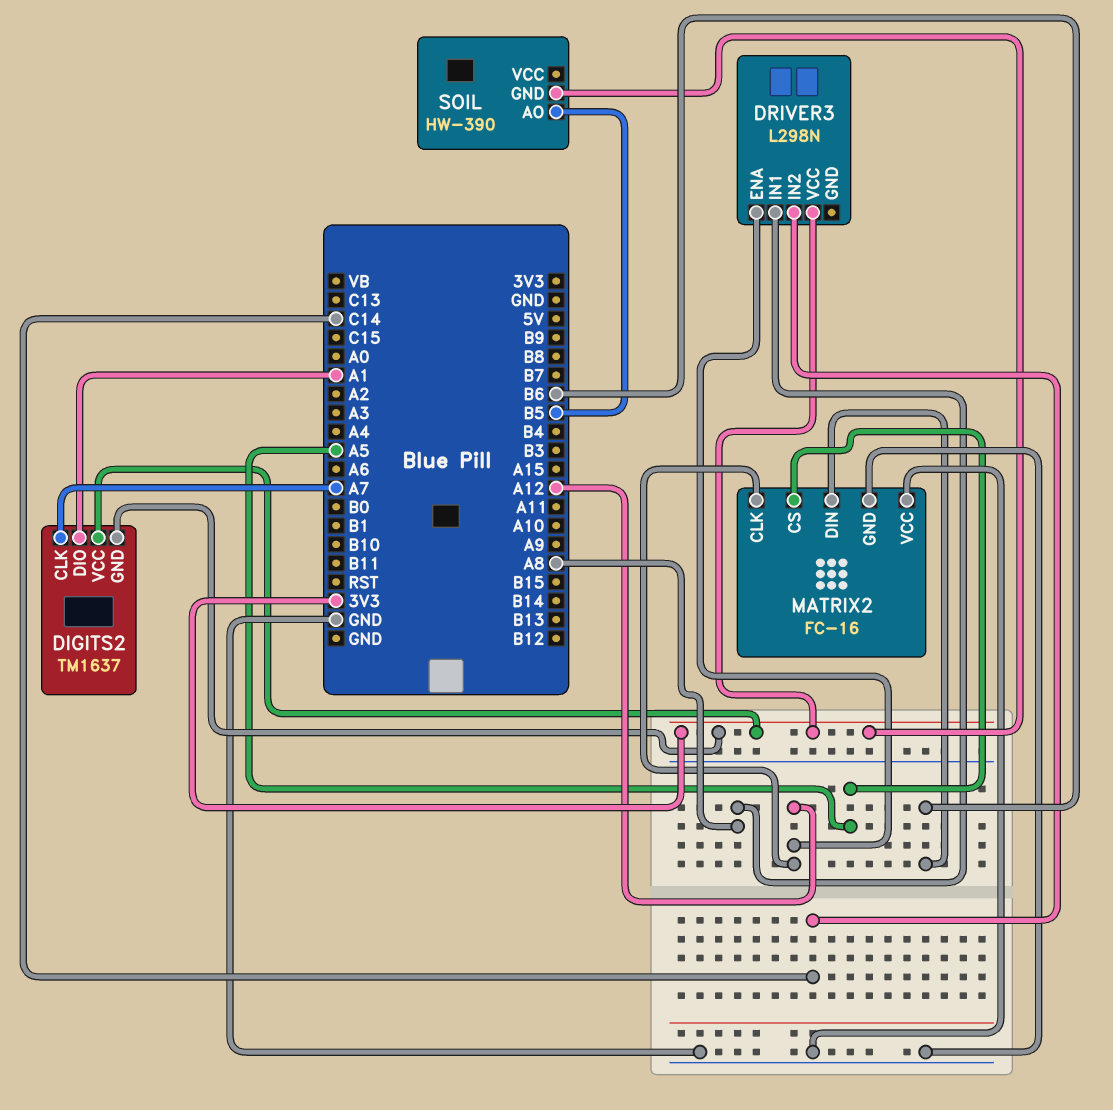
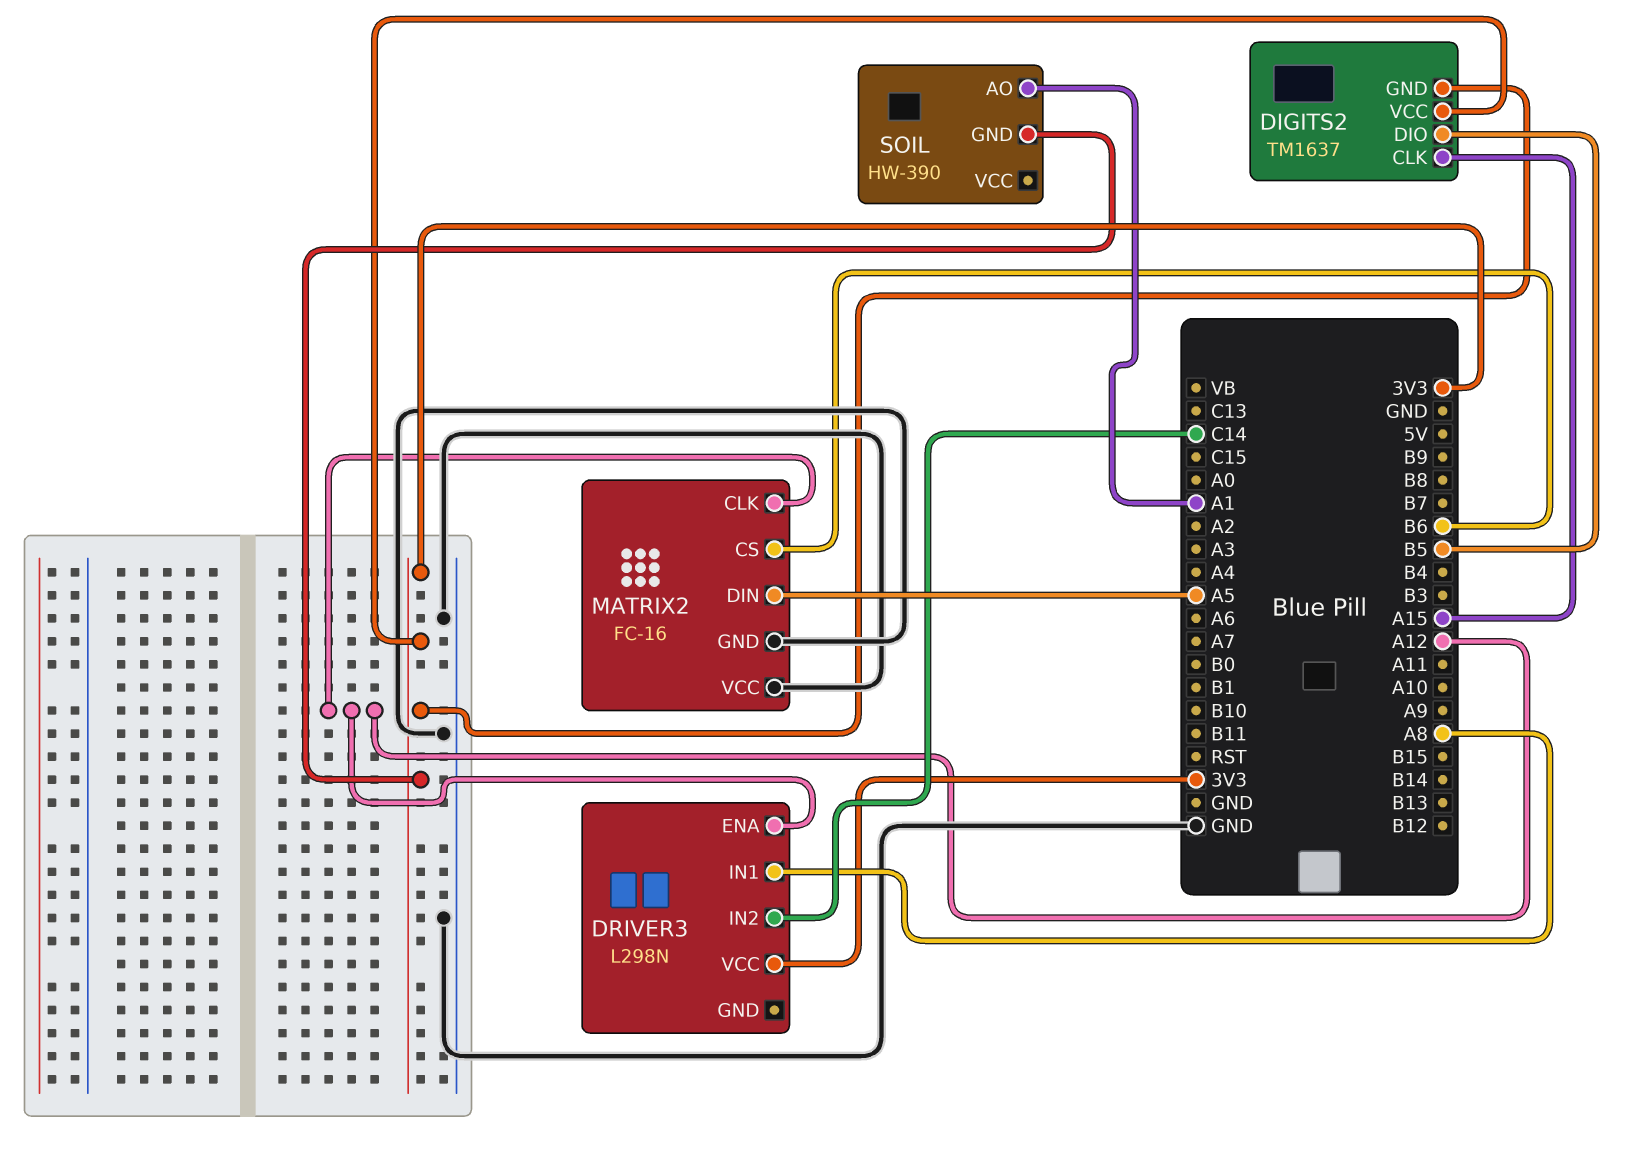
DIGITS2 pin CLK: A7 -> A15
DIGITS2 pin DIO: A1 -> B5
MATRIX2 pin CS: A5 -> B6
MATRIX2 pin DIN: B6 -> A5
SOIL pin AO: B5 -> A1

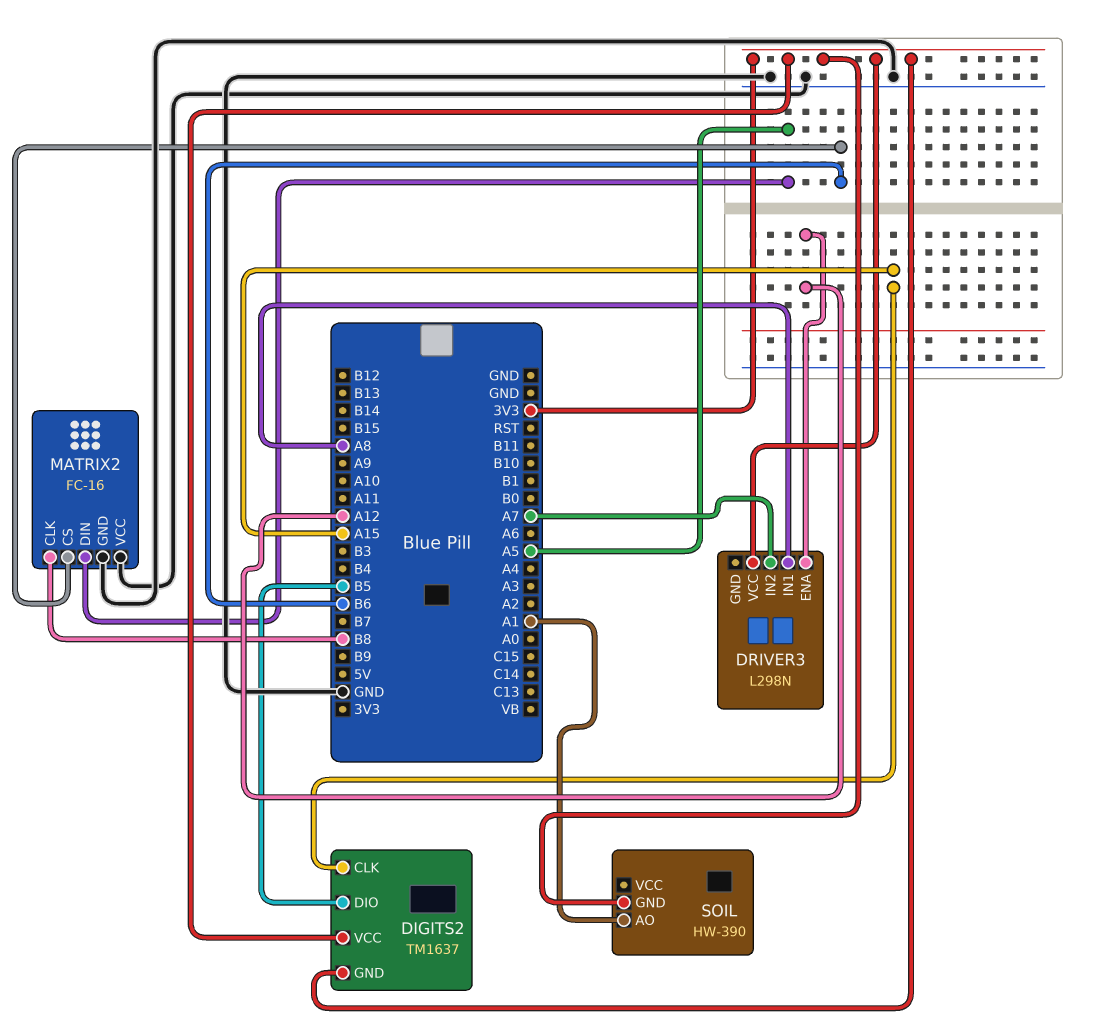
DRIVER3 pin IN2: C14 -> A7
MATRIX2 pin CLK: A12 -> B8

